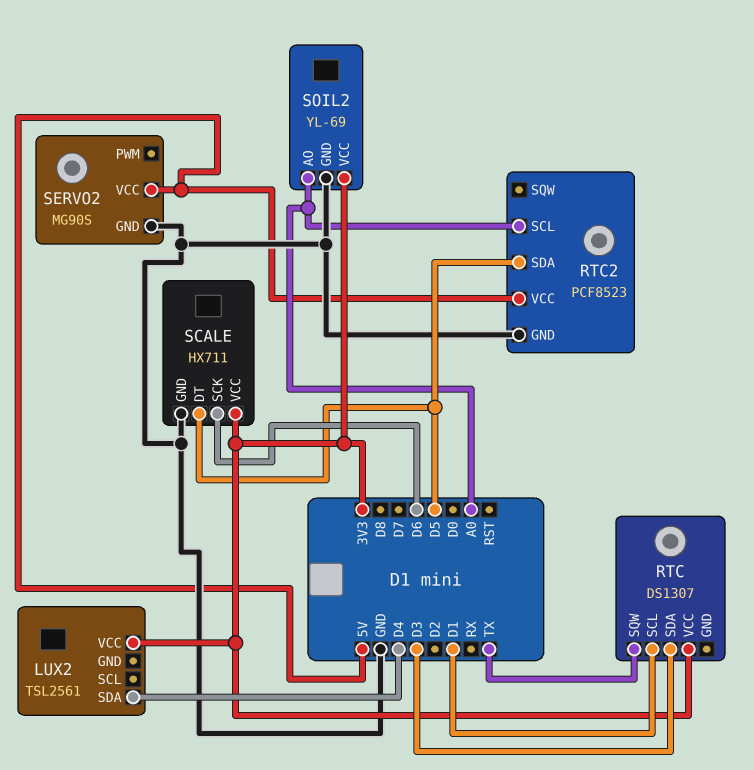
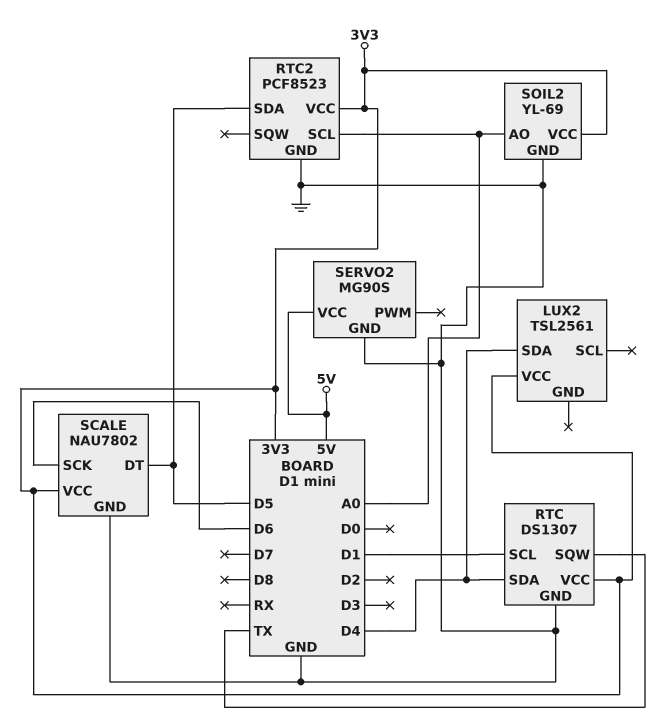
RTC pin GND: none -> GND
RTC pin SDA: D3 -> D4
RTC2 pin VCC: 5V -> 3V3
SCALE: HX711 -> NAU7802

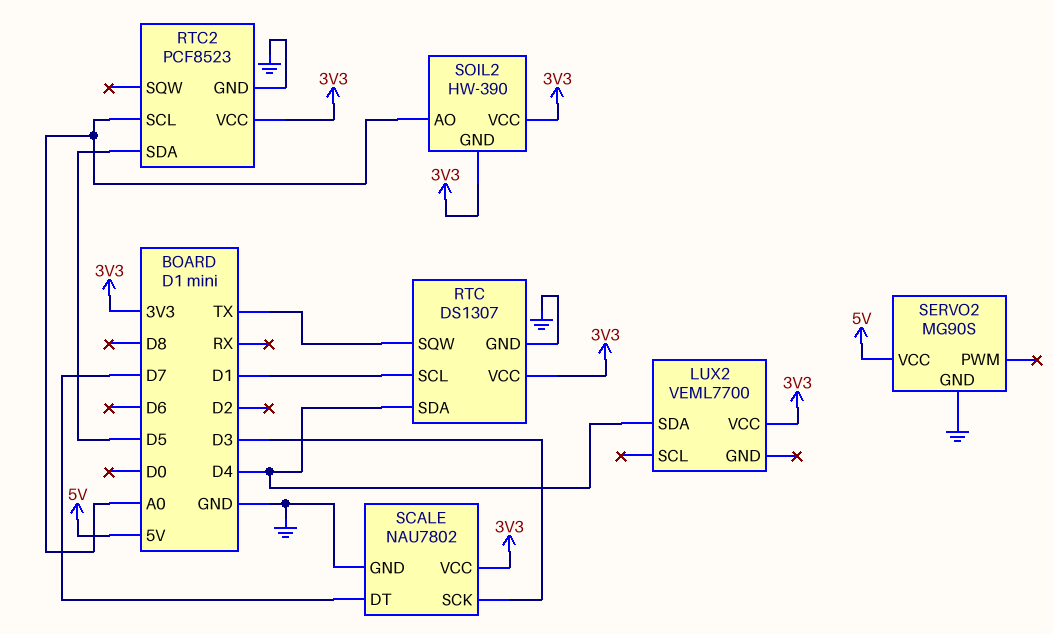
LUX2: TSL2561 -> VEML7700
SCALE pin DT: D5 -> D7
SCALE pin SCK: D6 -> D3
SOIL2: YL-69 -> HW-390
SOIL2 pin GND: GND -> 3V3

